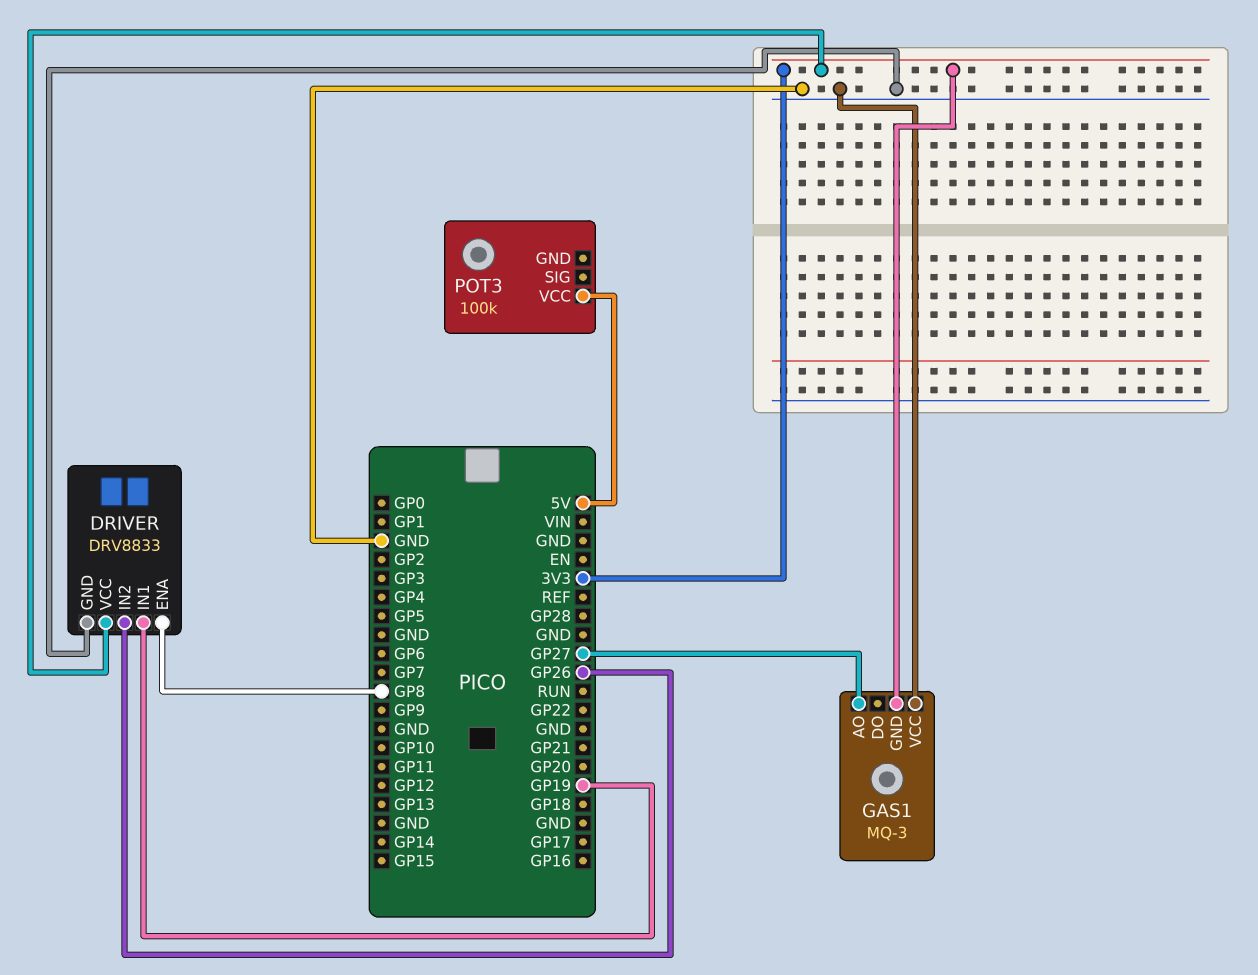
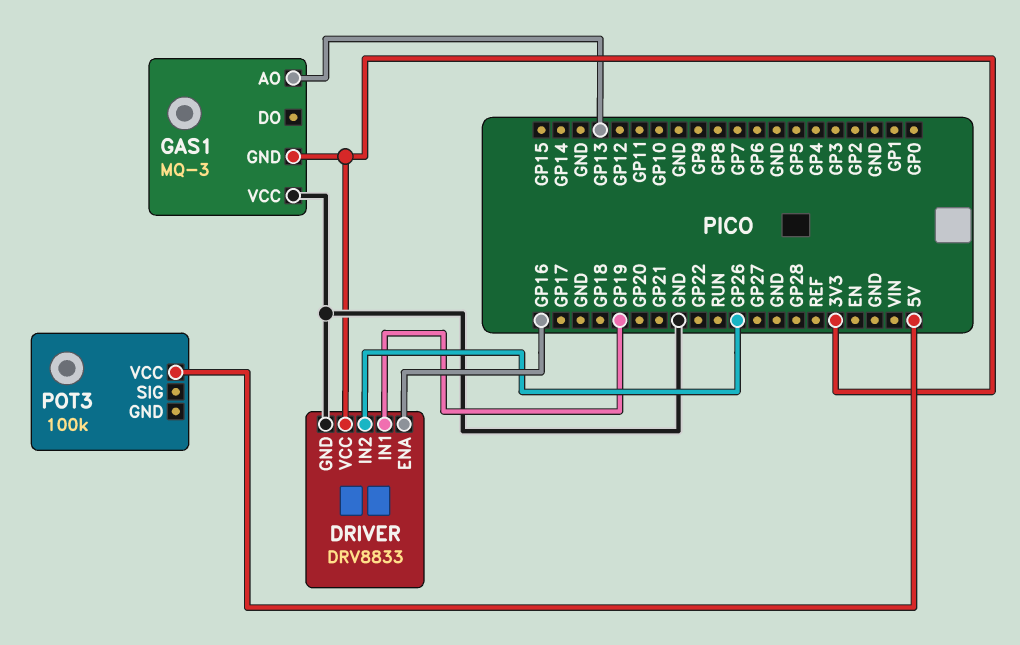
DRIVER pin ENA: GP8 -> GP16
GAS1 pin AO: GP27 -> GP13

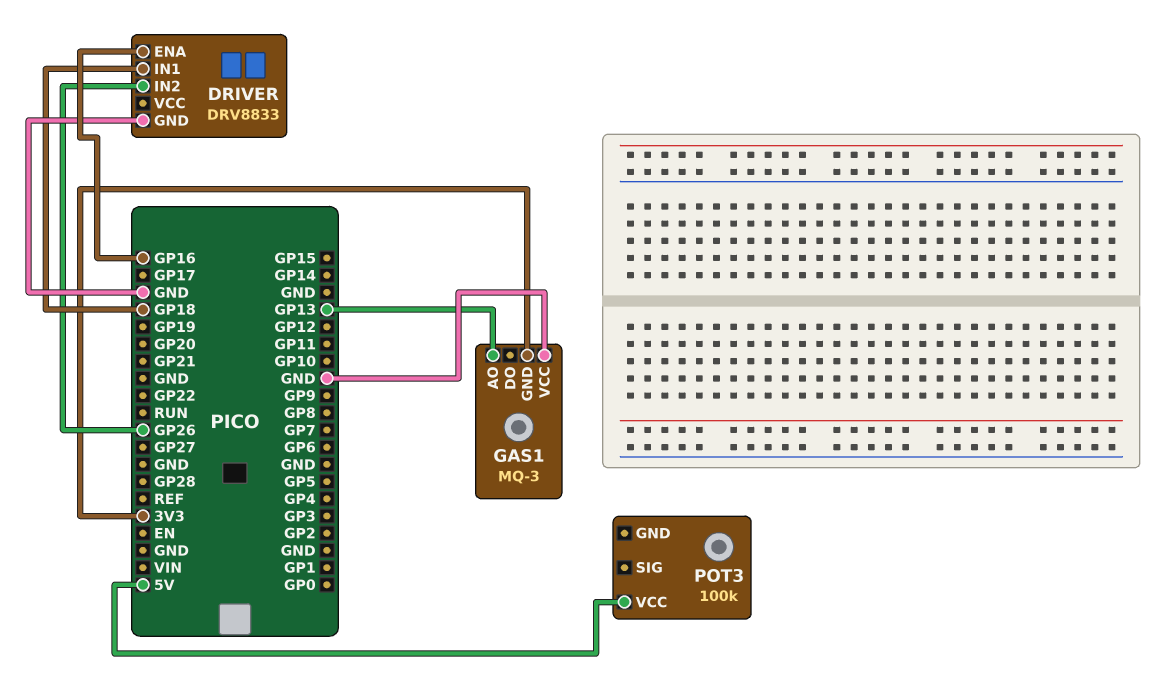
DRIVER pin IN1: GP19 -> GP18
DRIVER pin VCC: 3V3 -> none

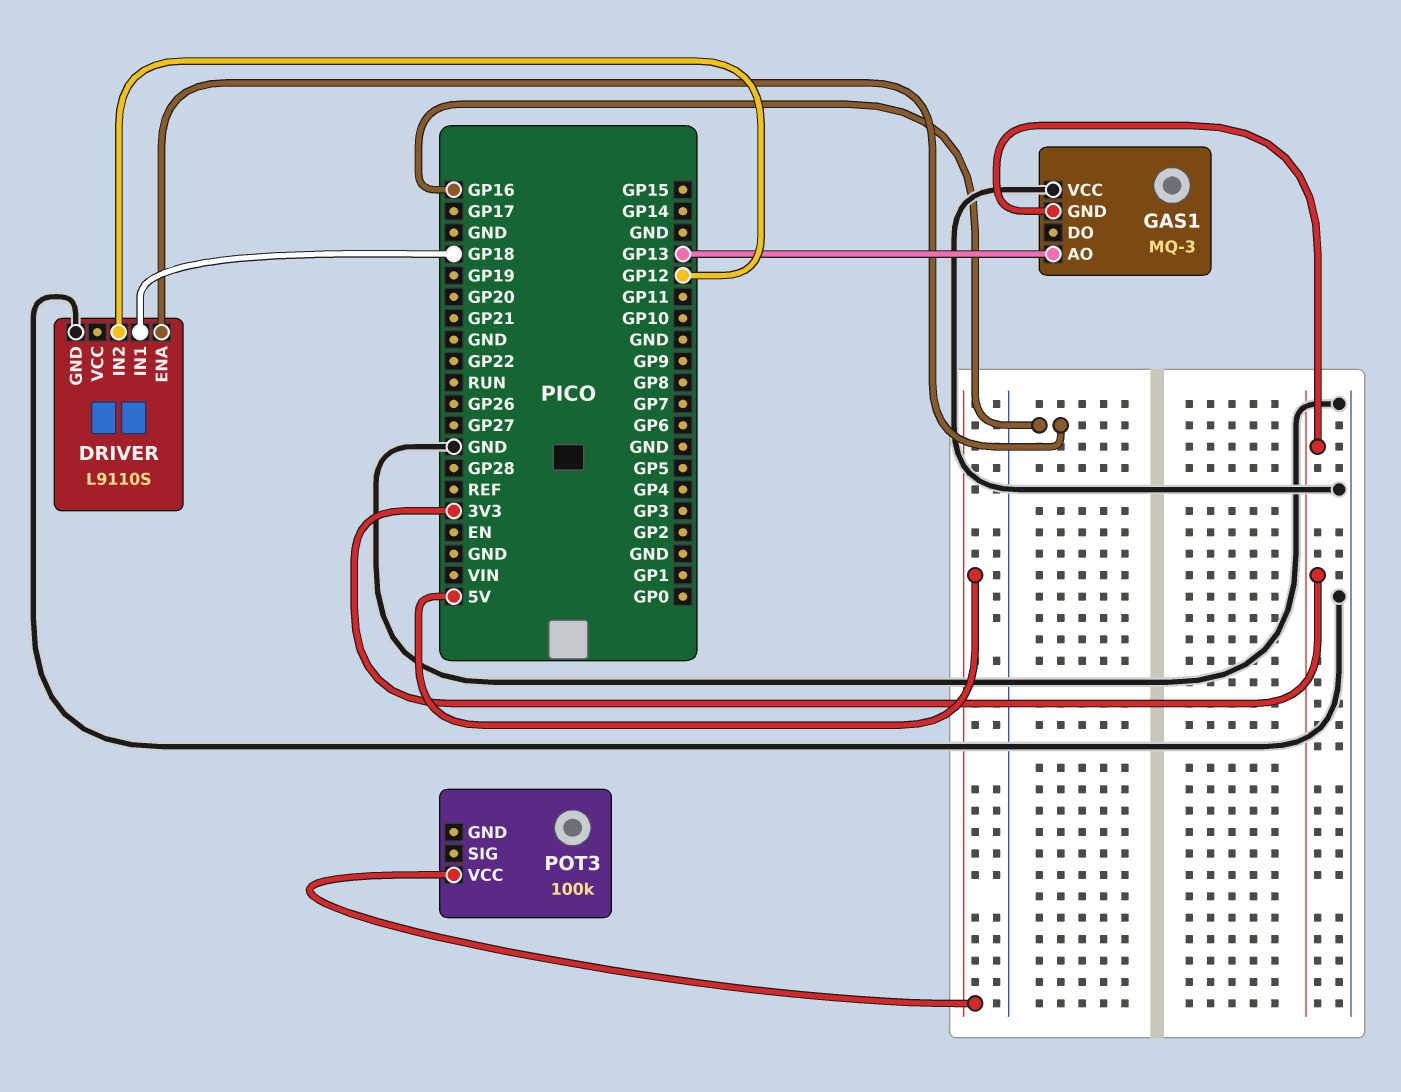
DRIVER: DRV8833 -> L9110S
DRIVER pin IN2: GP26 -> GP12

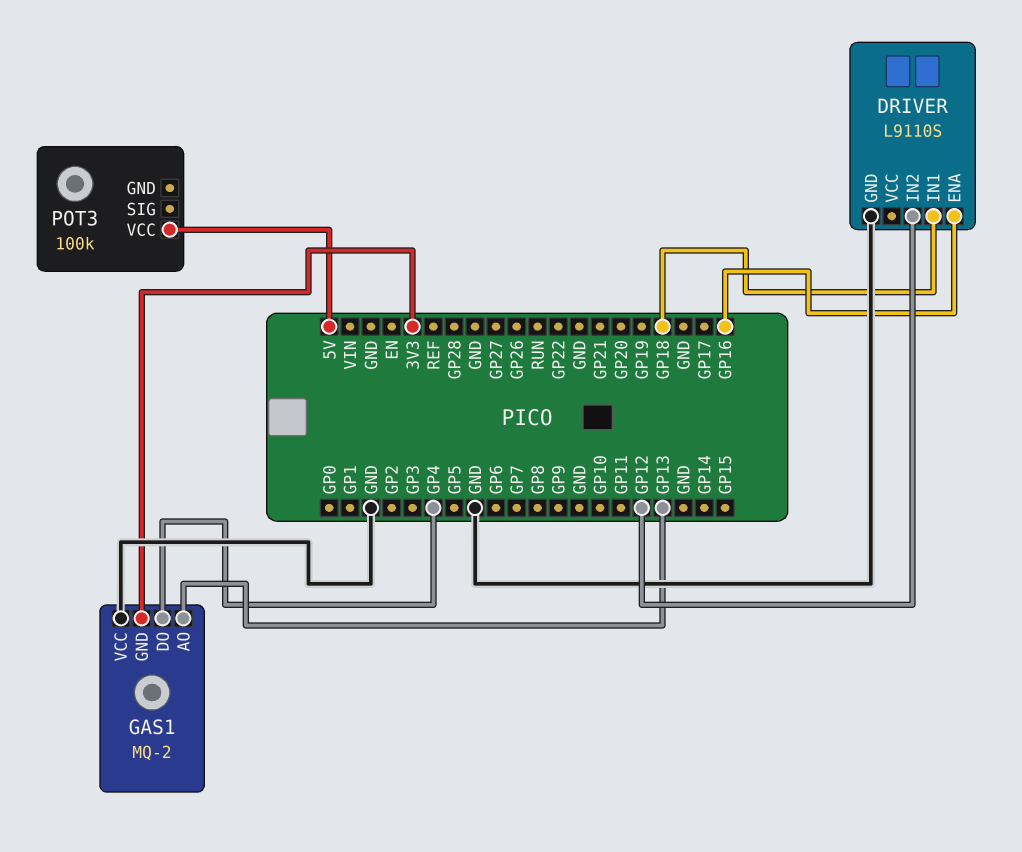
GAS1: MQ-3 -> MQ-2
GAS1 pin DO: none -> GP4

